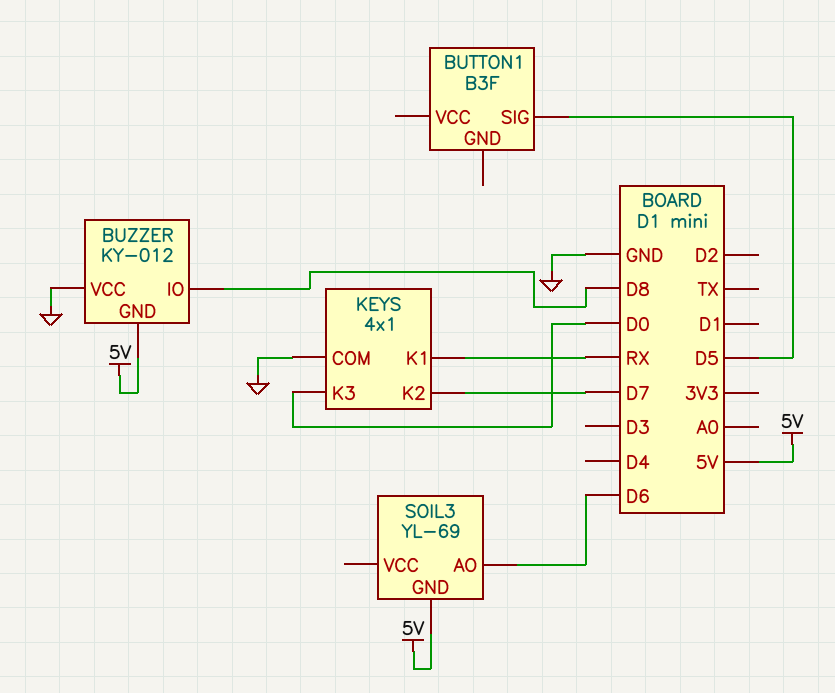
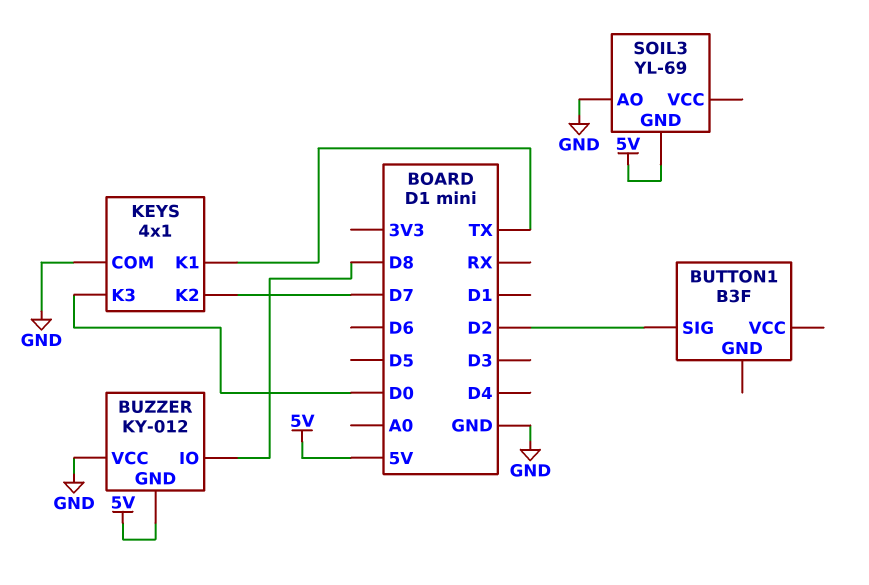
BUTTON1 pin SIG: D5 -> D2
KEYS pin K1: RX -> TX
SOIL3 pin AO: D6 -> GND

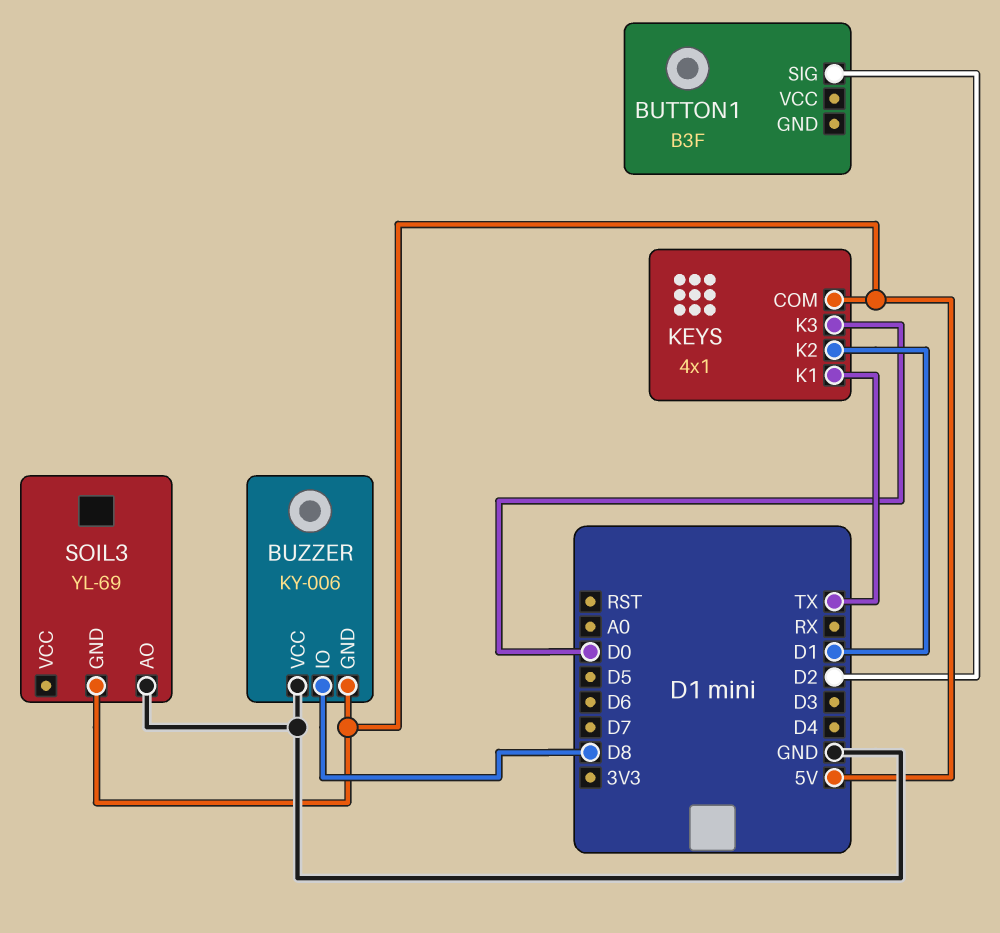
BUZZER: KY-012 -> KY-006
KEYS pin COM: GND -> 5V
KEYS pin K2: D7 -> D1

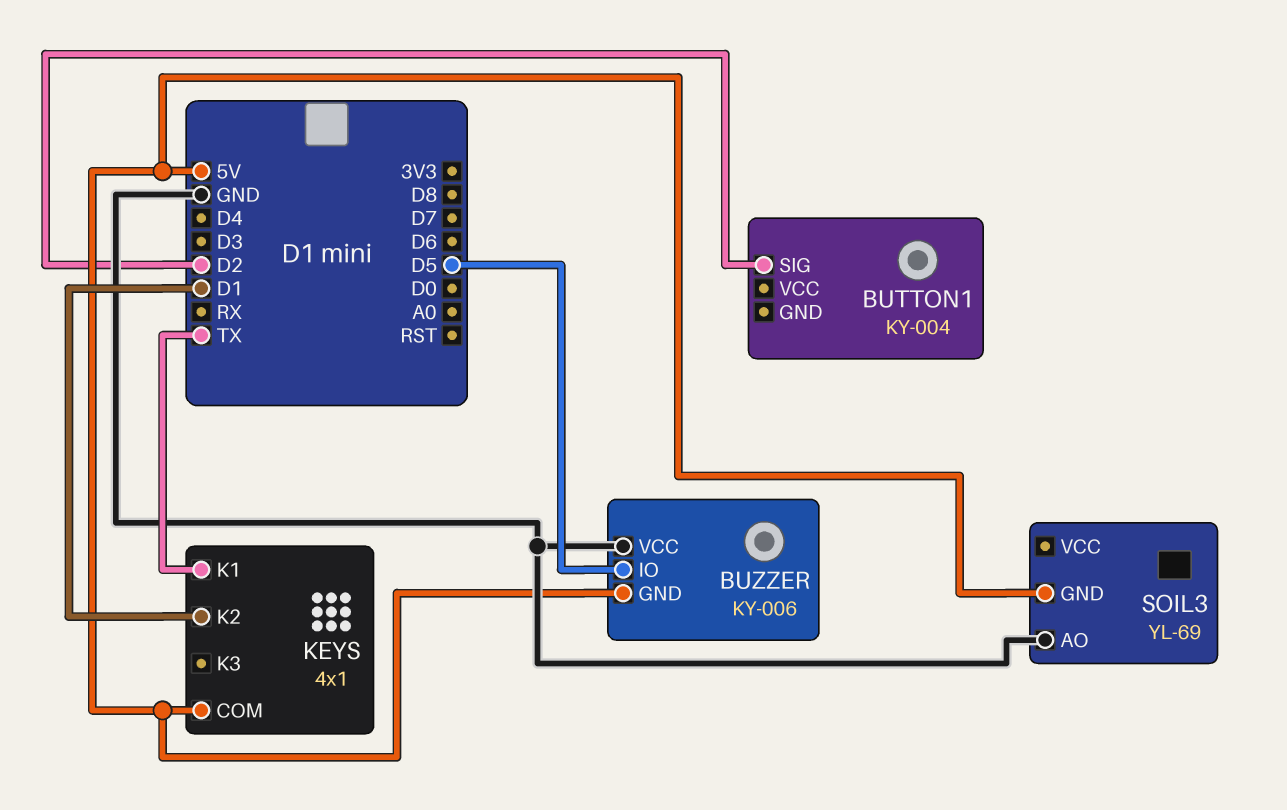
BUTTON1: B3F -> KY-004
BUZZER pin IO: D8 -> D5
KEYS pin K3: D0 -> none

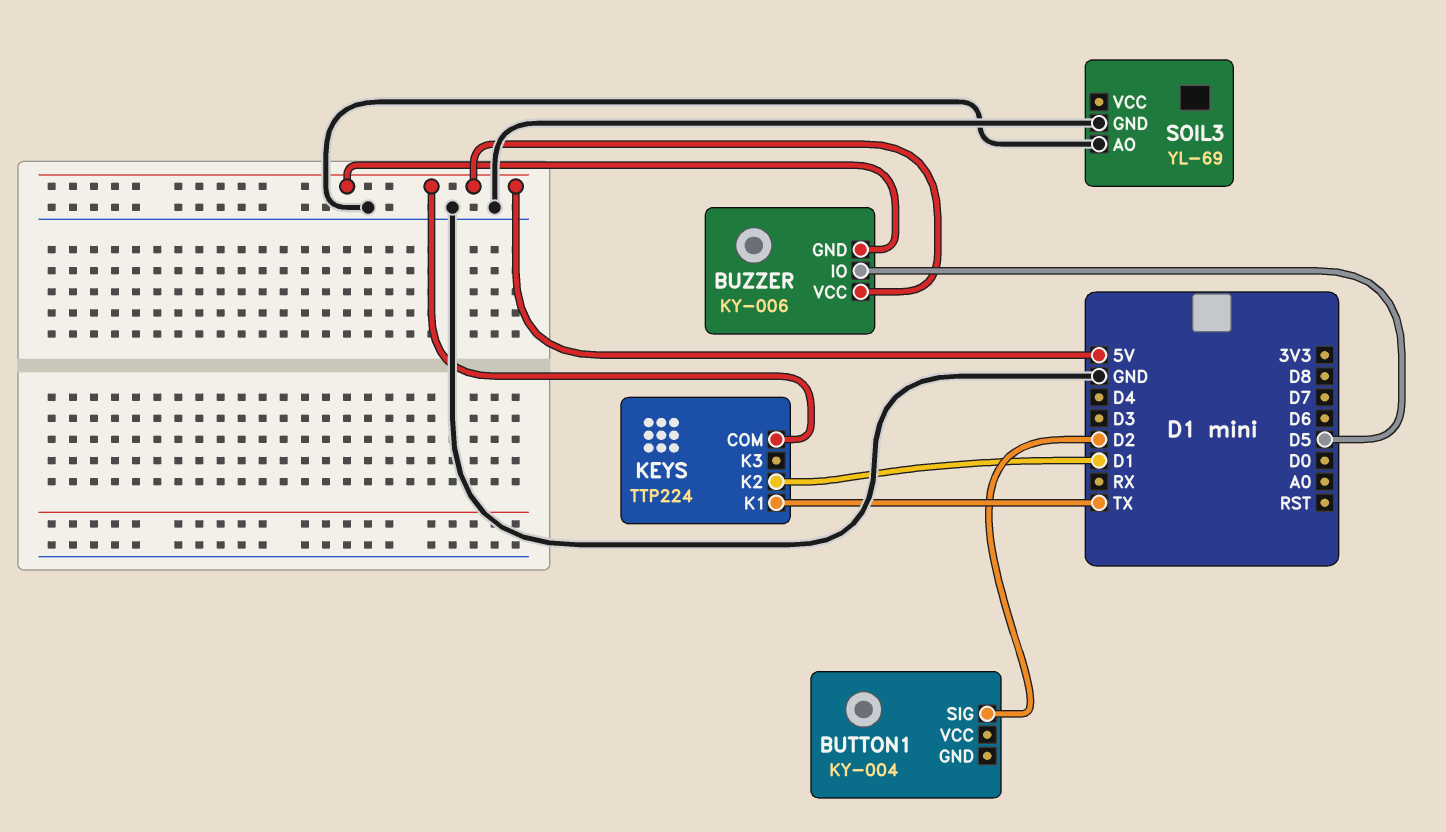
BUZZER pin VCC: GND -> 5V
KEYS: 4x1 -> TTP224
SOIL3 pin GND: 5V -> GND

